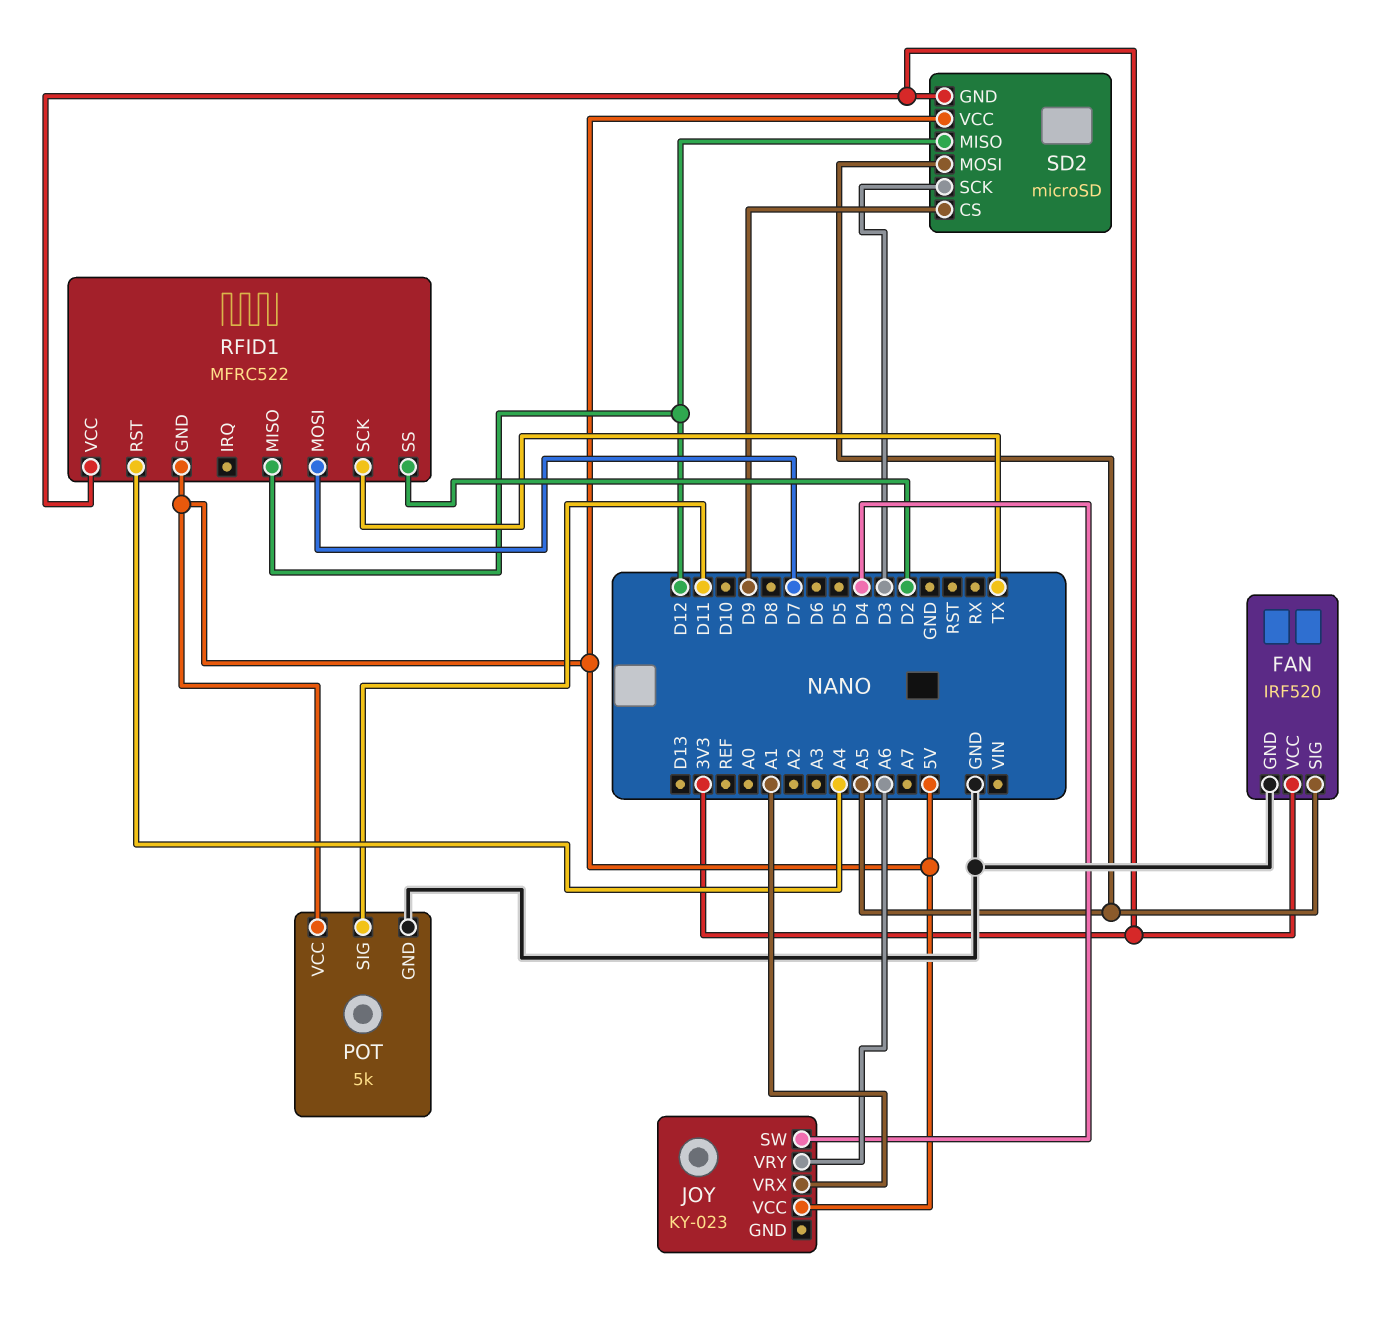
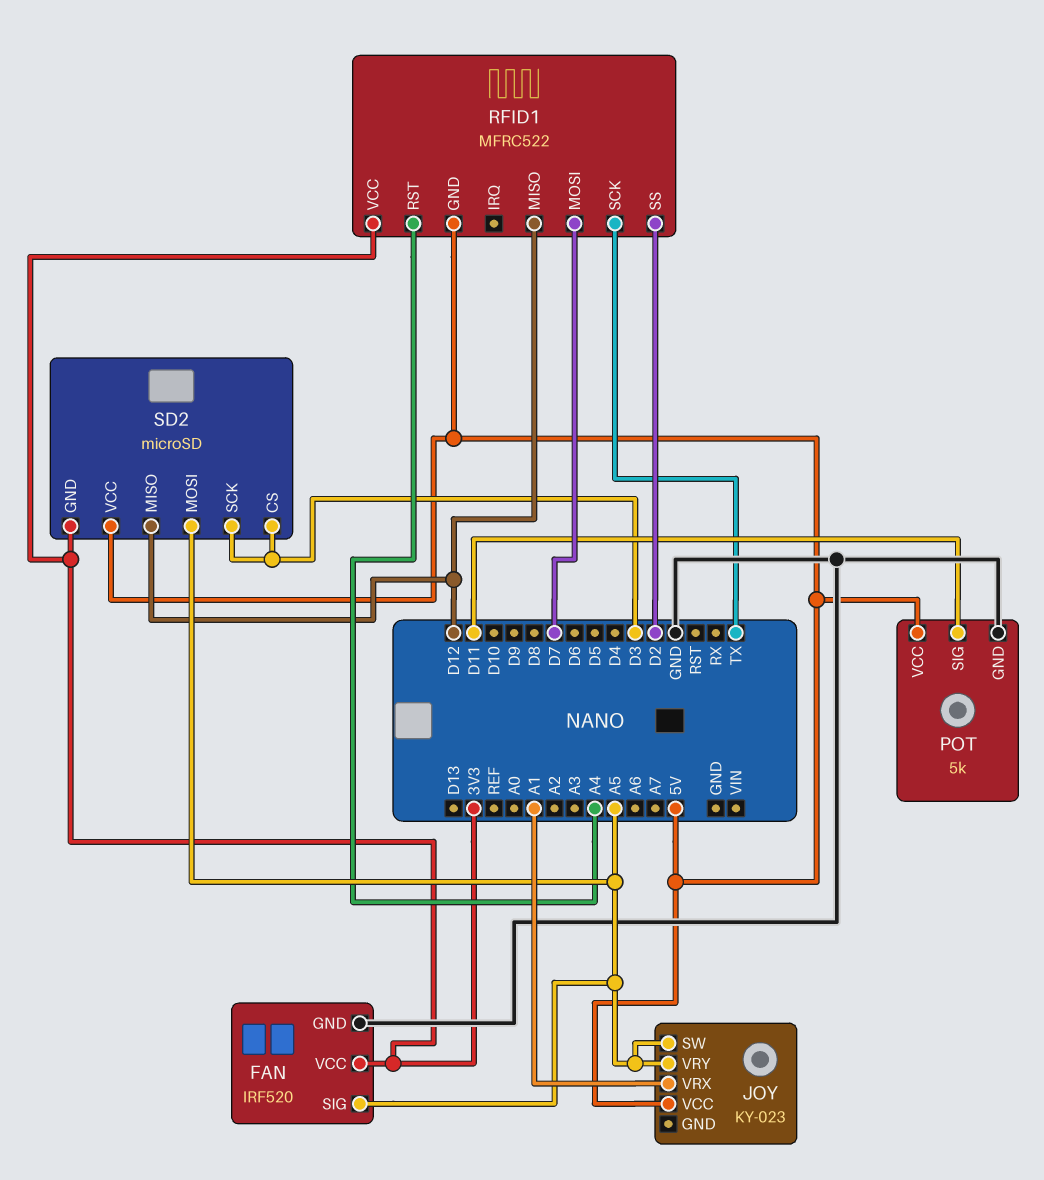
JOY pin SW: D4 -> A5
JOY pin VRY: A6 -> A5
SD2 pin CS: D9 -> D3

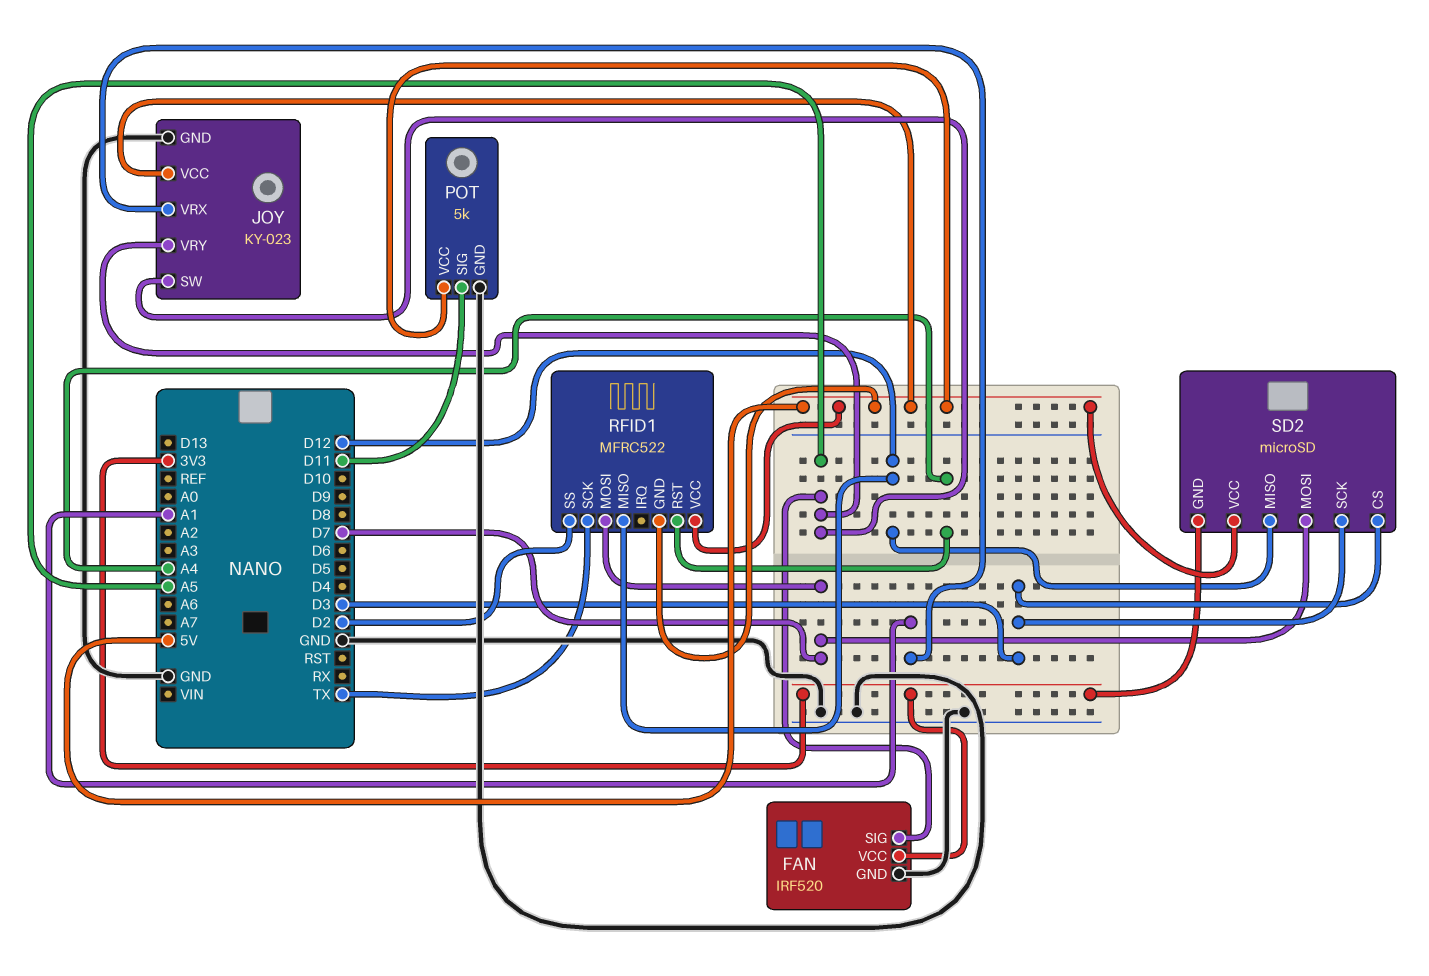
JOY pin GND: none -> GND
RFID1 pin VCC: 3V3 -> 5V
SD2 pin MOSI: A5 -> D7

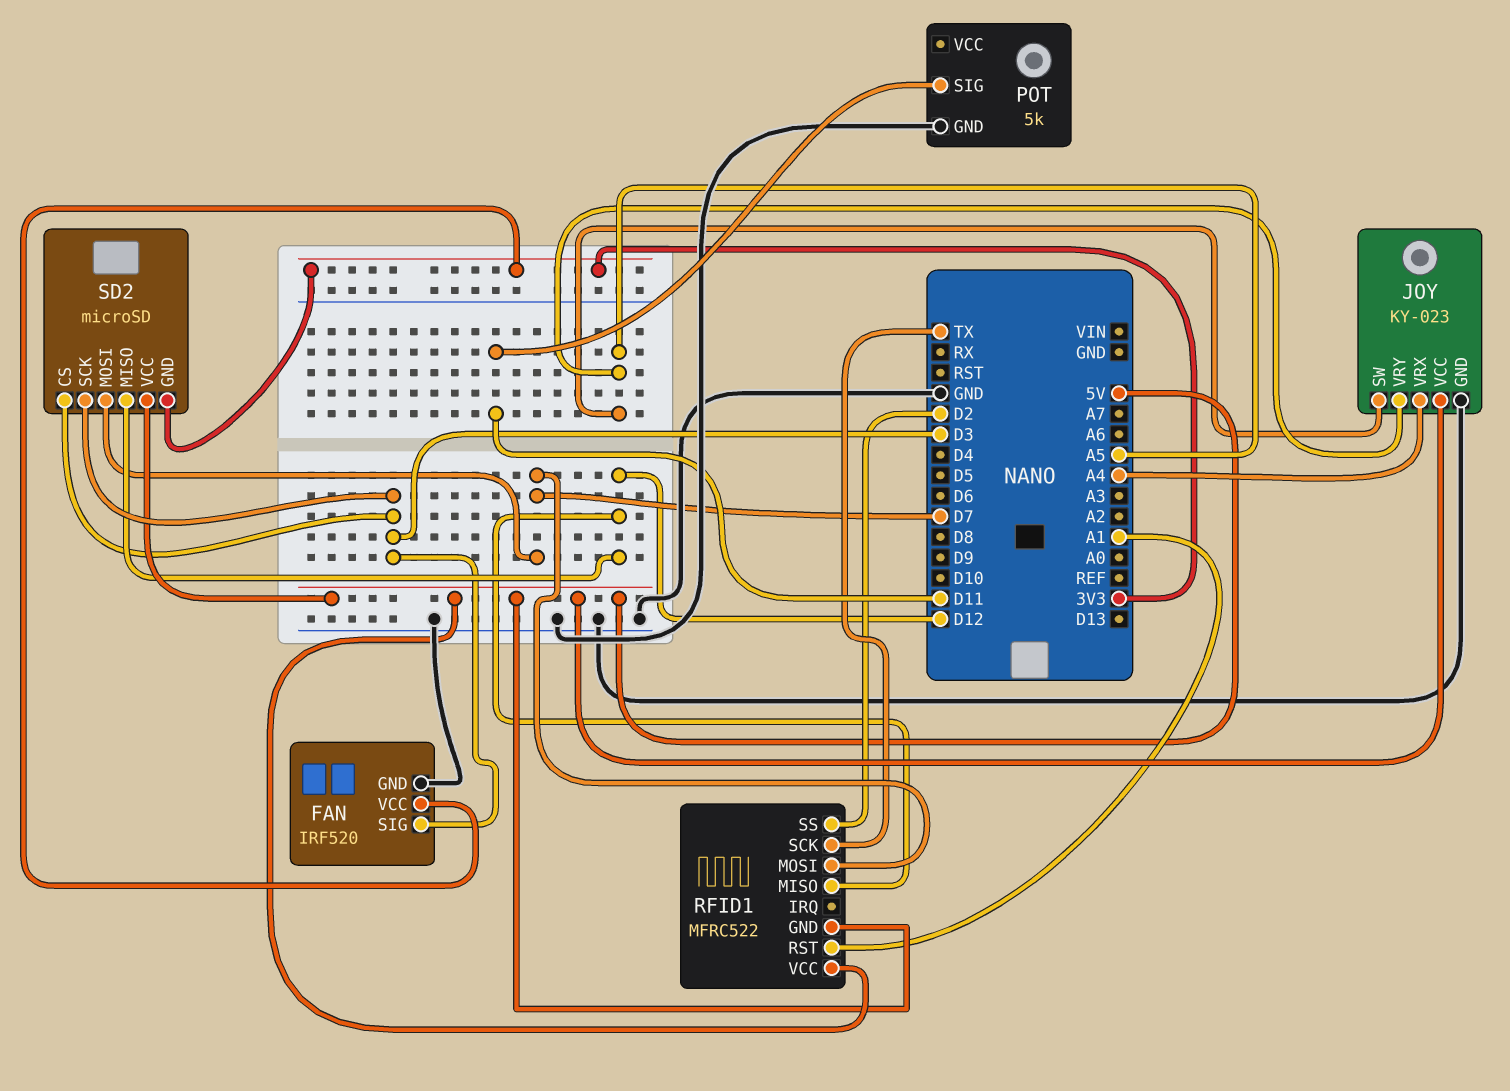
FAN pin SIG: A5 -> D3
JOY pin VRX: A1 -> A4
POT pin VCC: 5V -> none
RFID1 pin RST: A4 -> A1

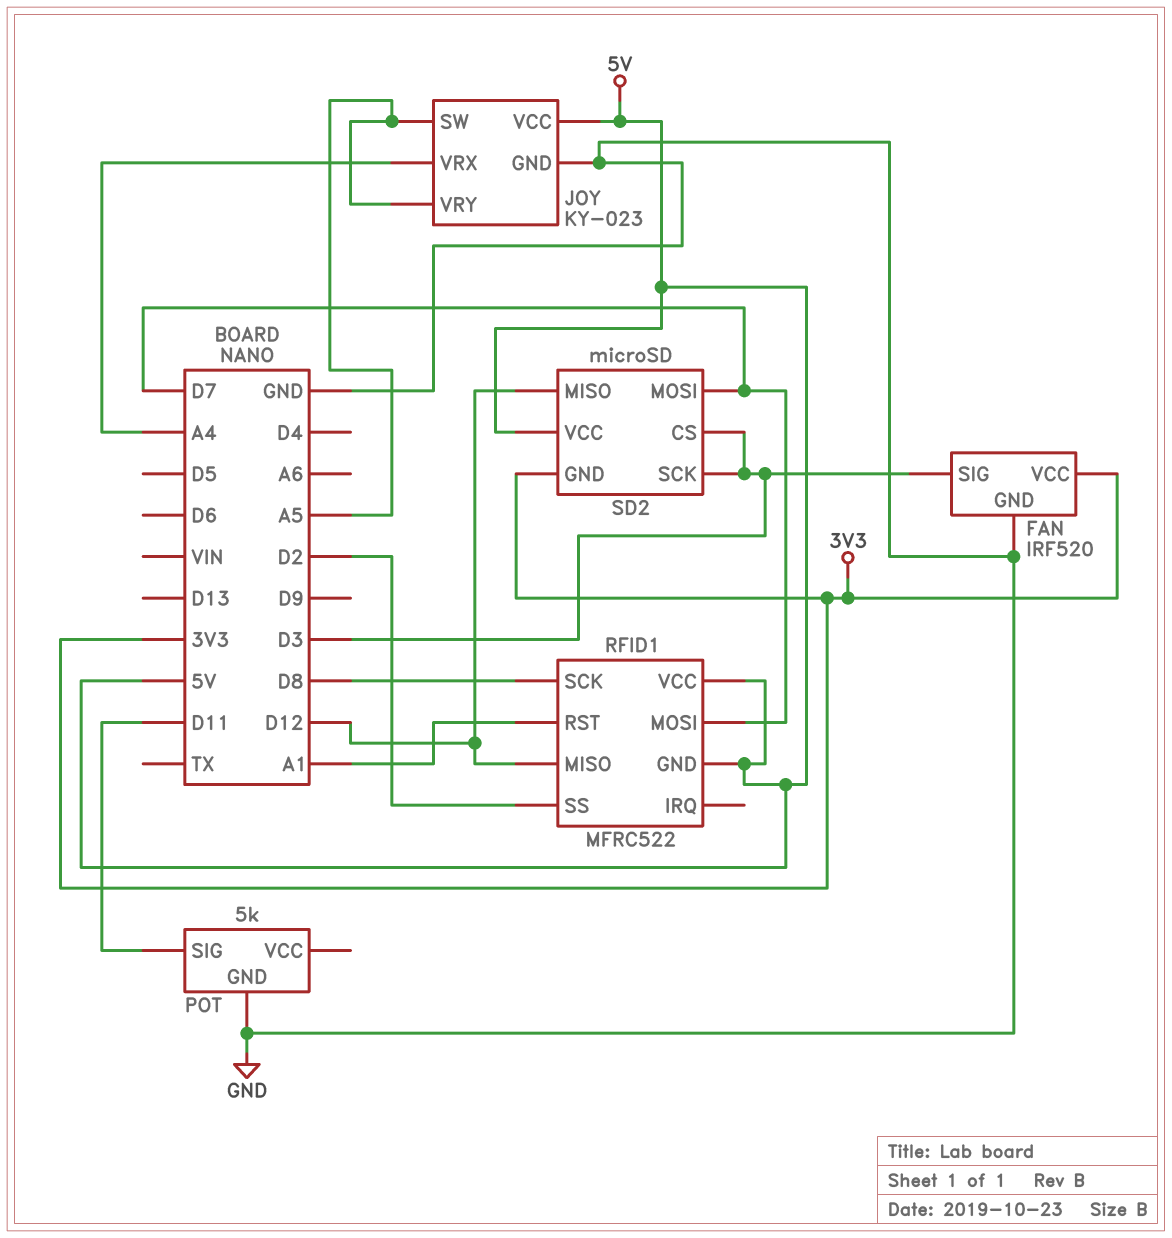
RFID1 pin SCK: TX -> D8

